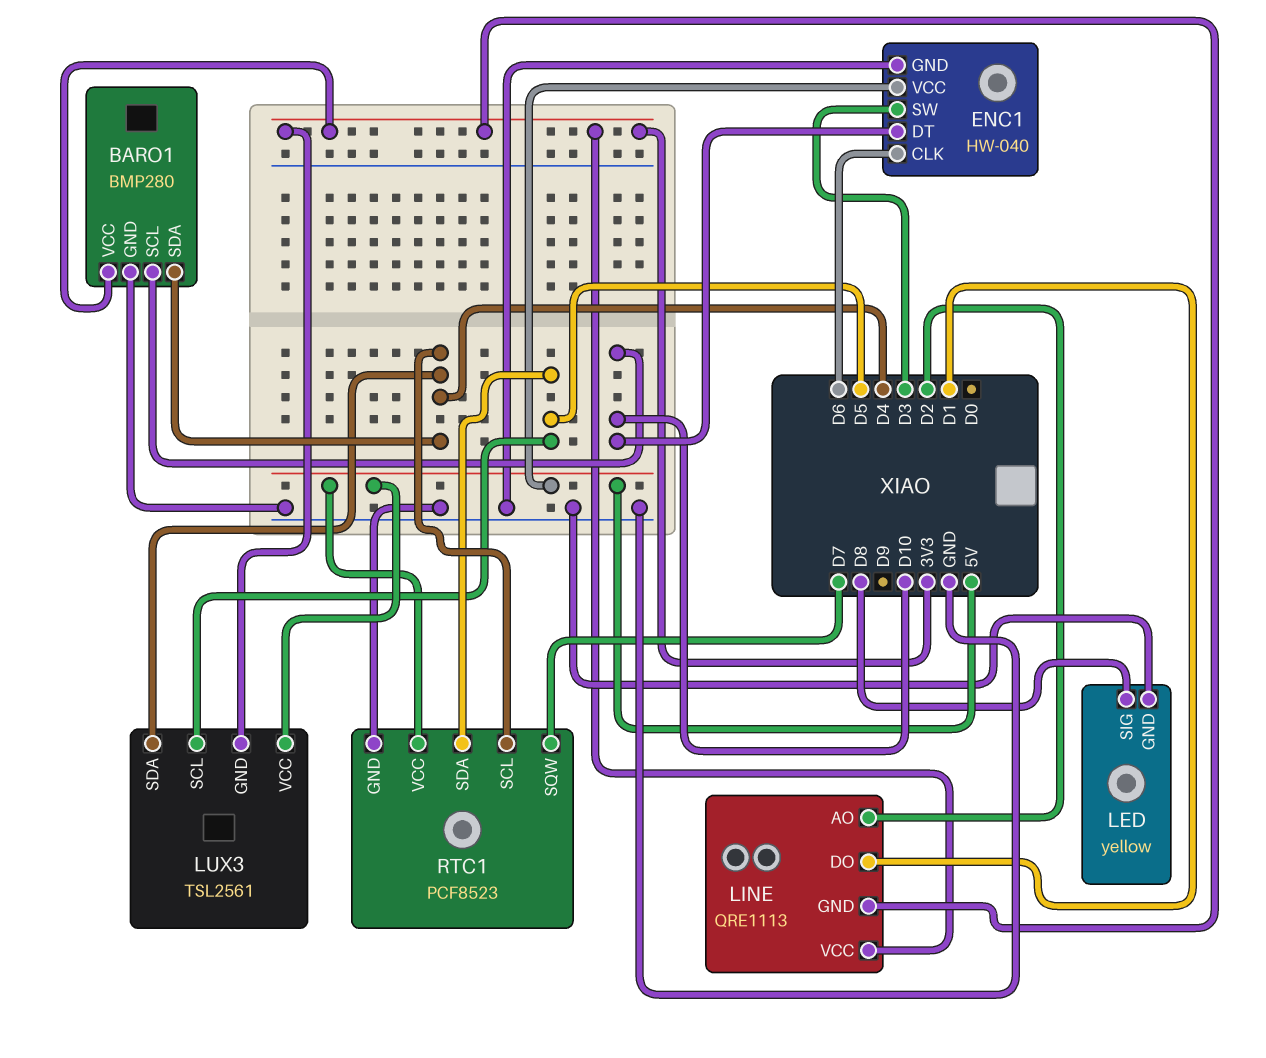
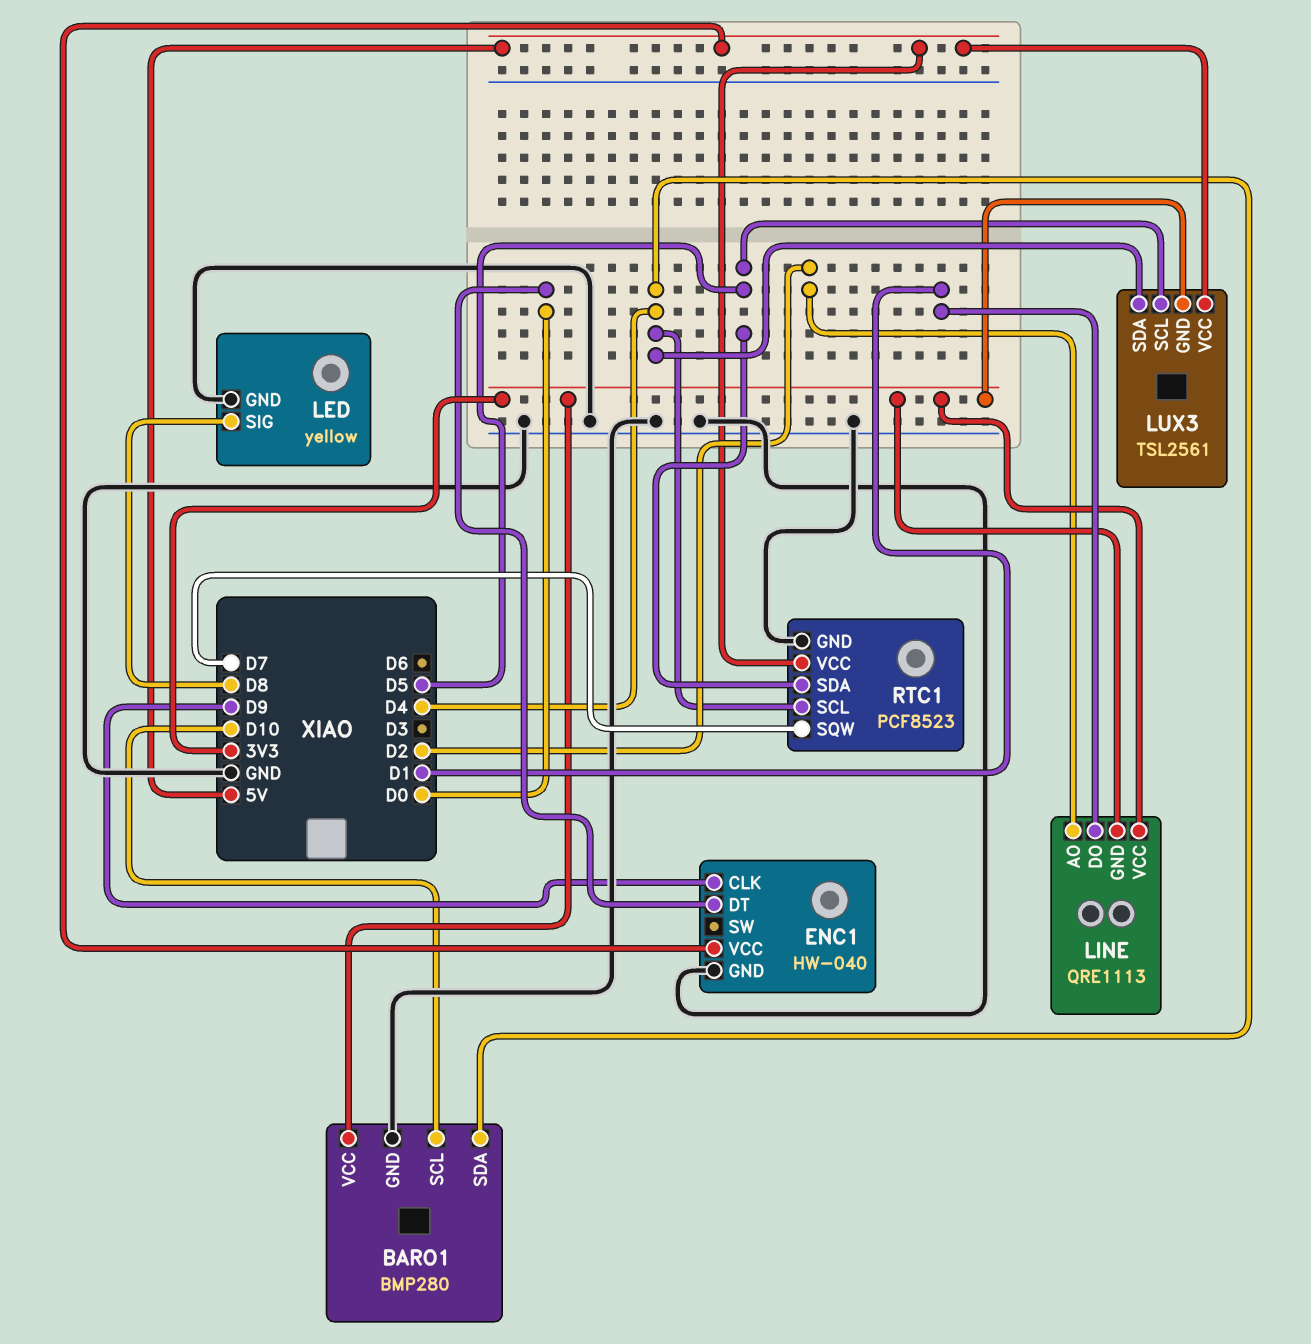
ENC1 pin CLK: D6 -> D9
ENC1 pin DT: D10 -> D0
ENC1 pin SW: D3 -> none

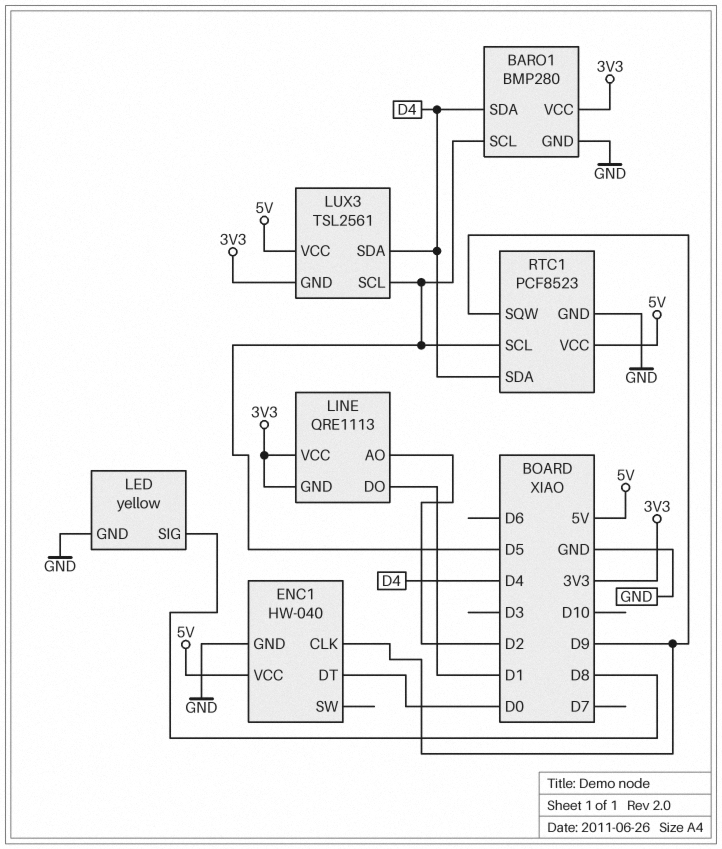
BARO1 pin SCL: D10 -> D5
RTC1 pin SCL: D4 -> D5
RTC1 pin SDA: D5 -> D4
RTC1 pin SQW: D7 -> D9

